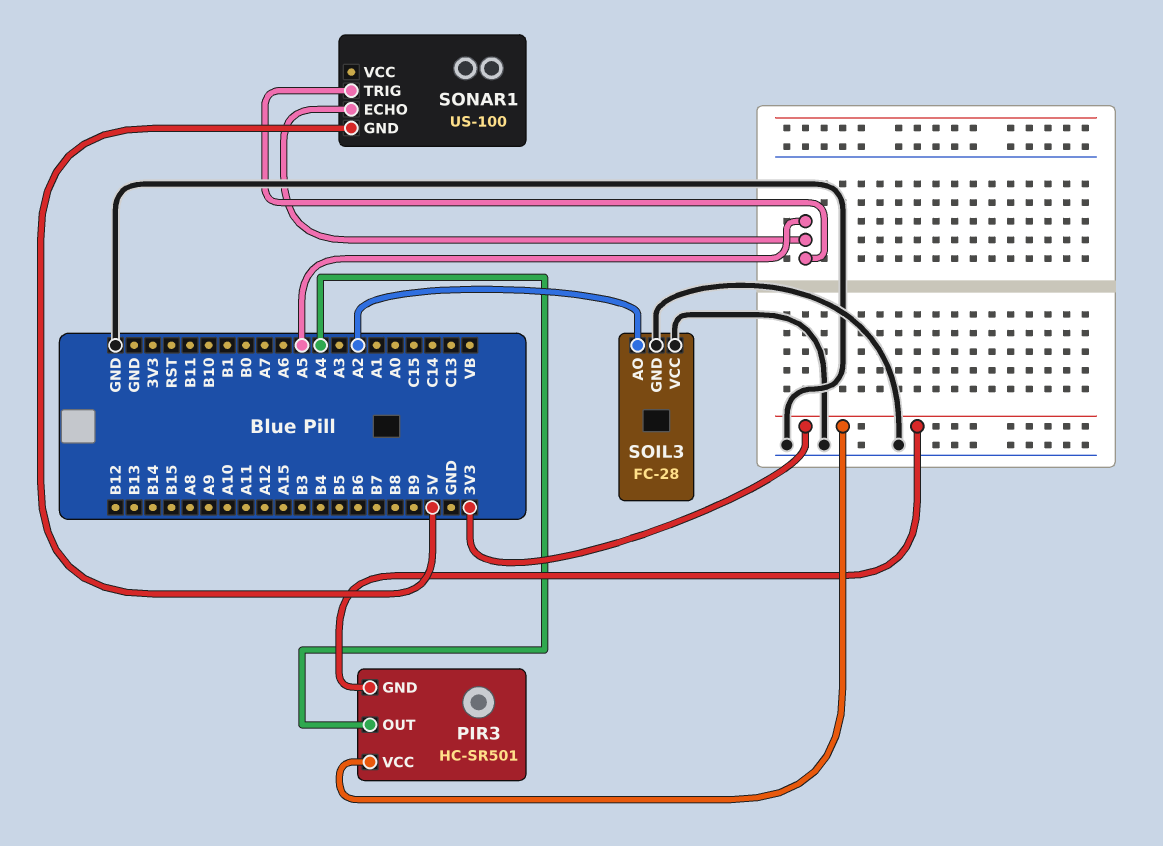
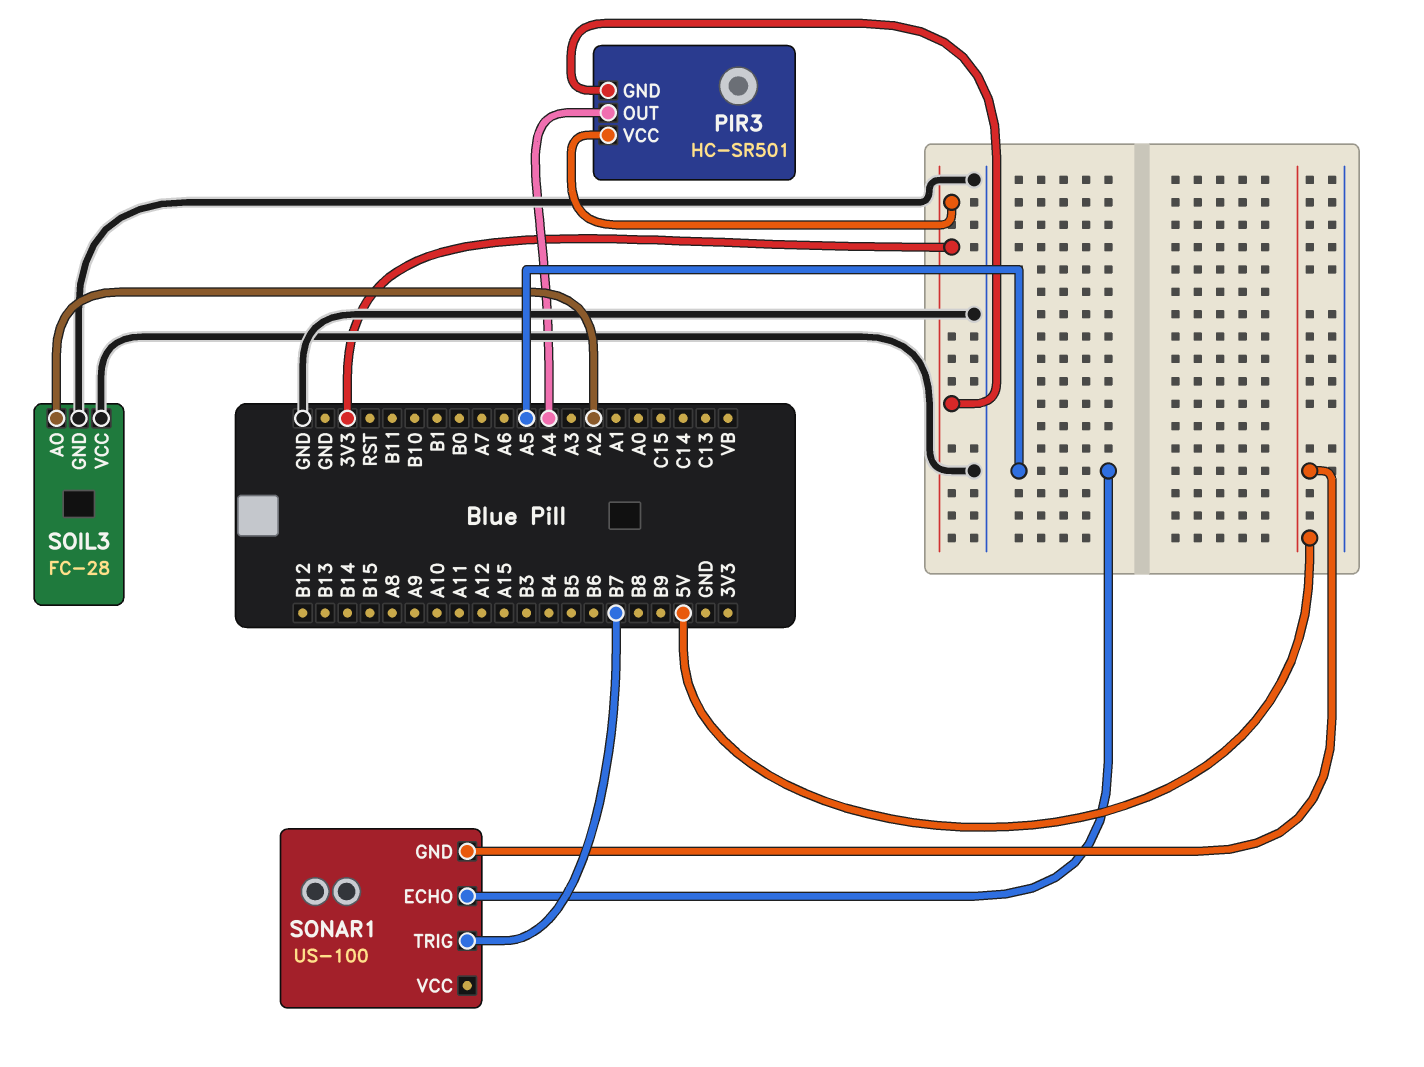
SONAR1 pin TRIG: A5 -> B7

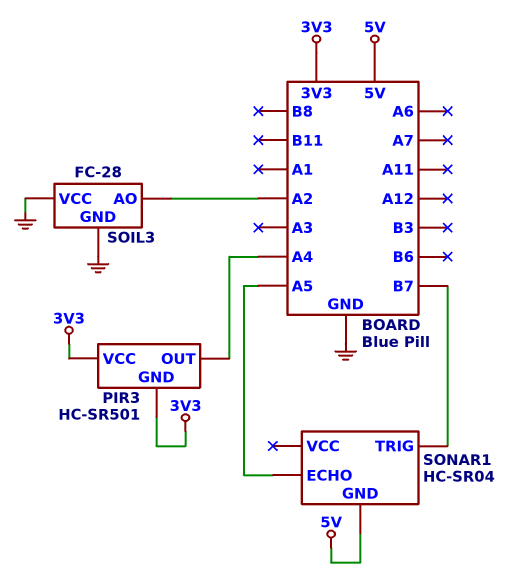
SONAR1: US-100 -> HC-SR04

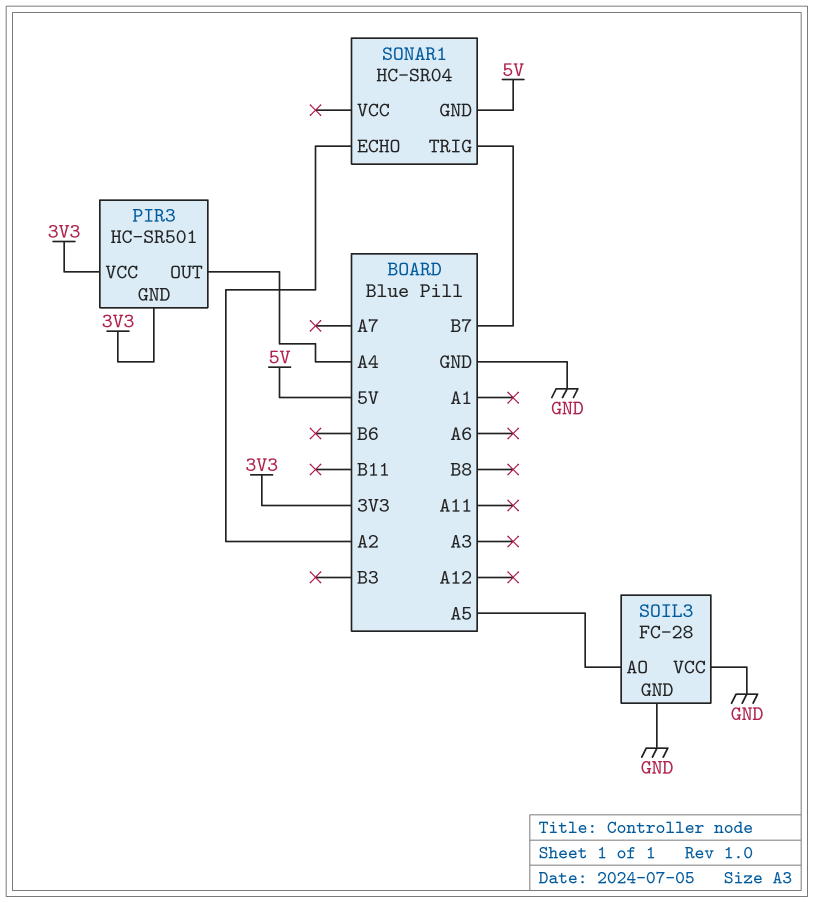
SOIL3 pin AO: A2 -> A5
SONAR1 pin ECHO: A5 -> A2

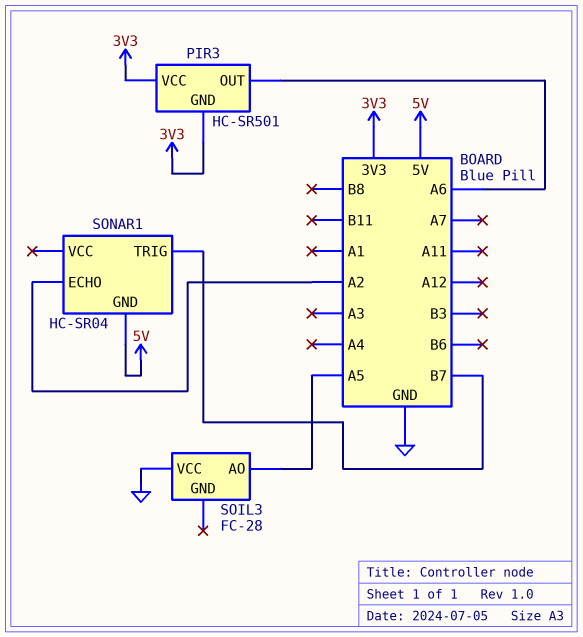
PIR3 pin OUT: A4 -> A6
SOIL3 pin GND: GND -> none

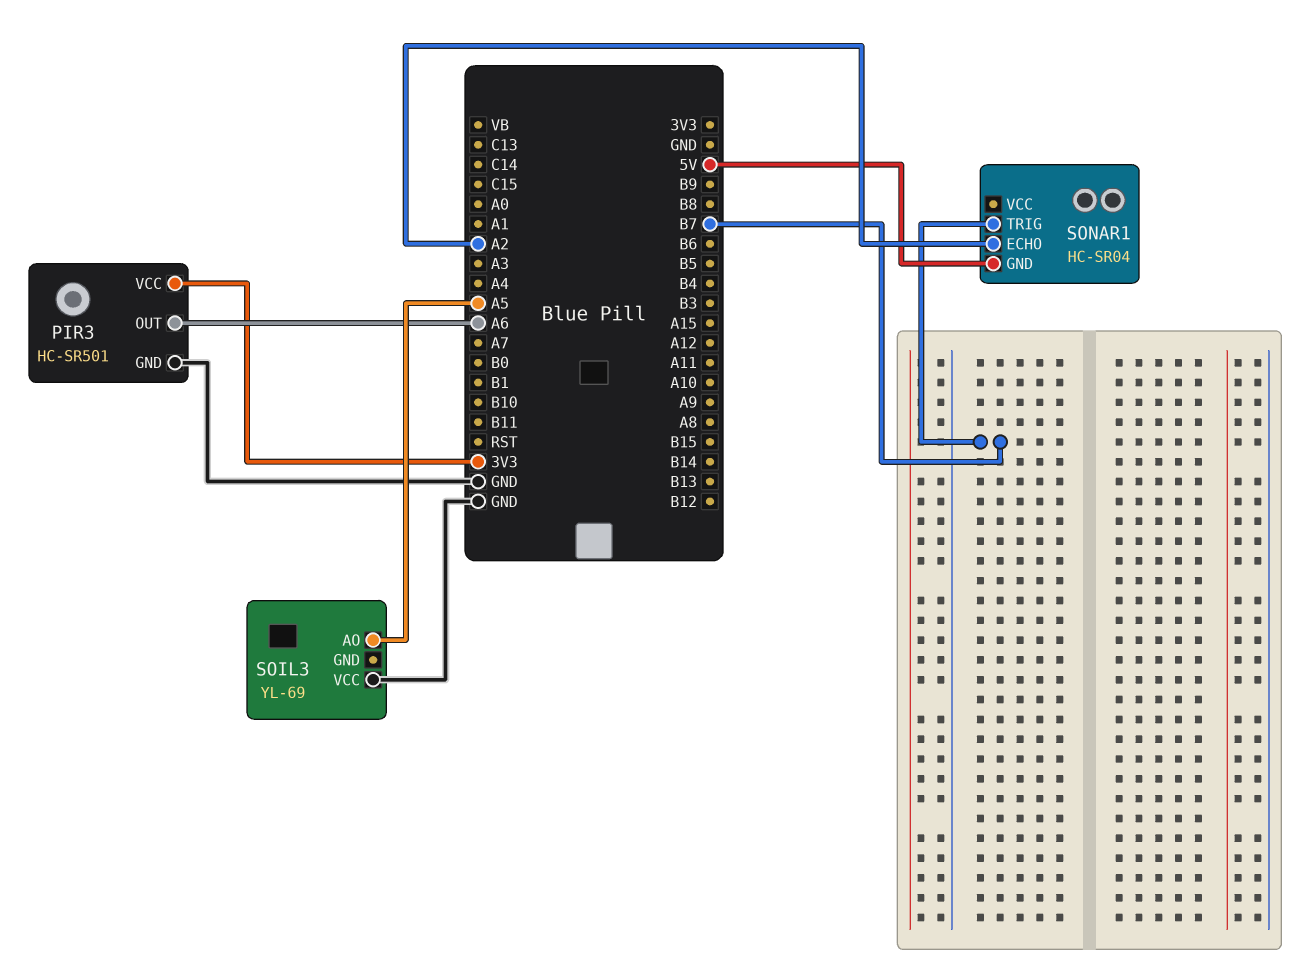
PIR3 pin GND: 3V3 -> GND
SOIL3: FC-28 -> YL-69

